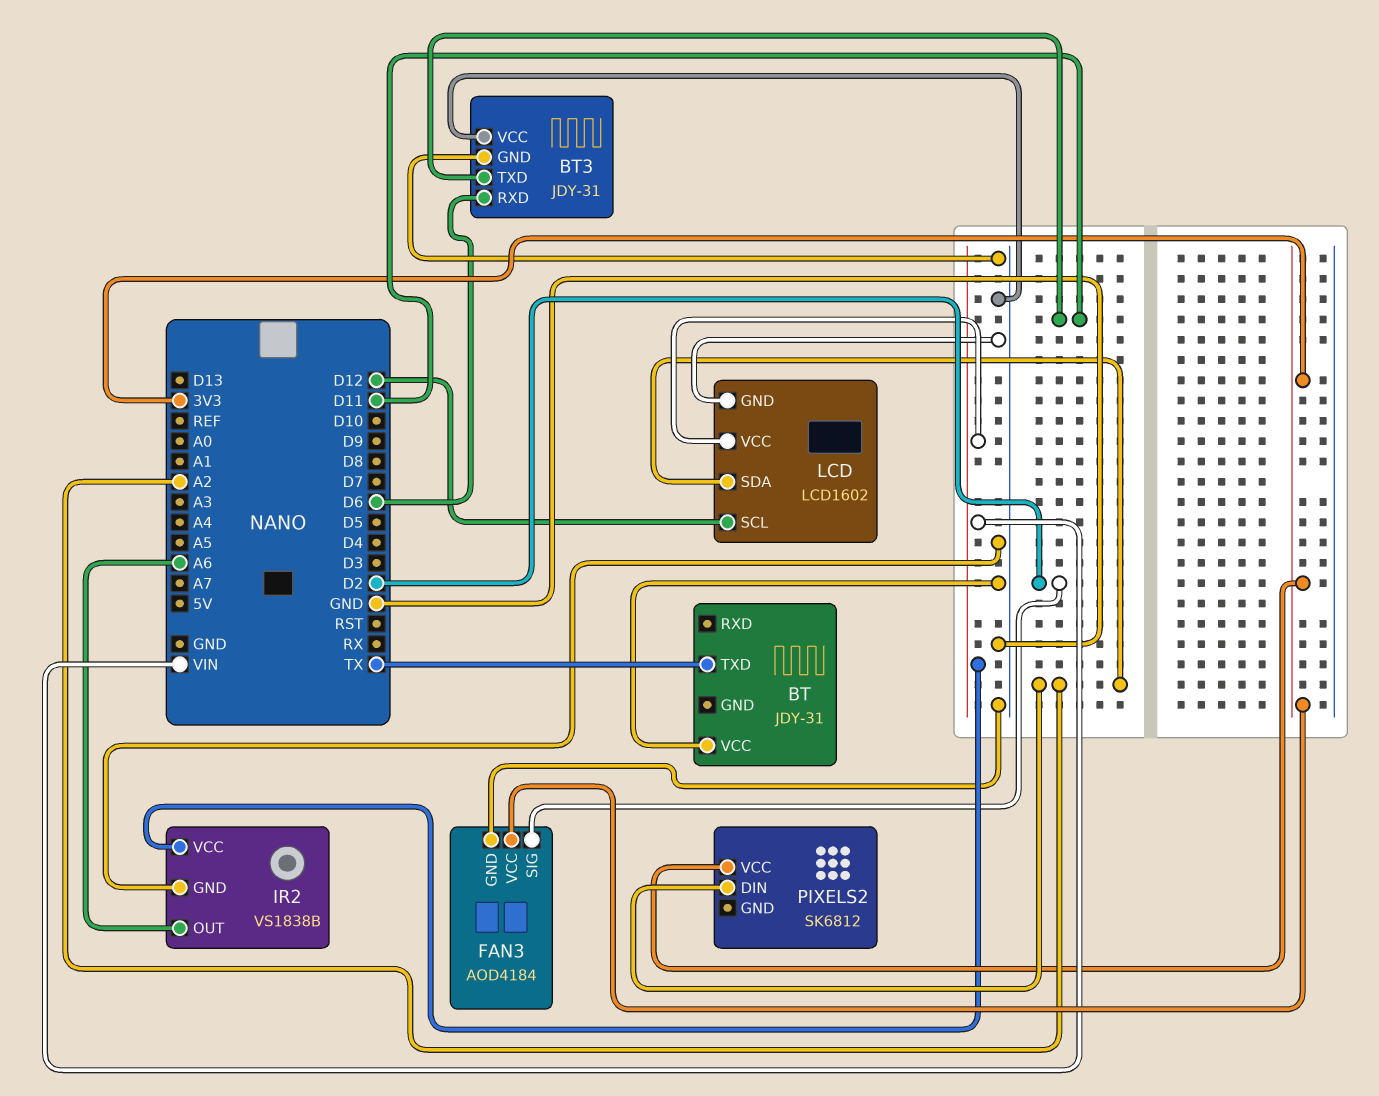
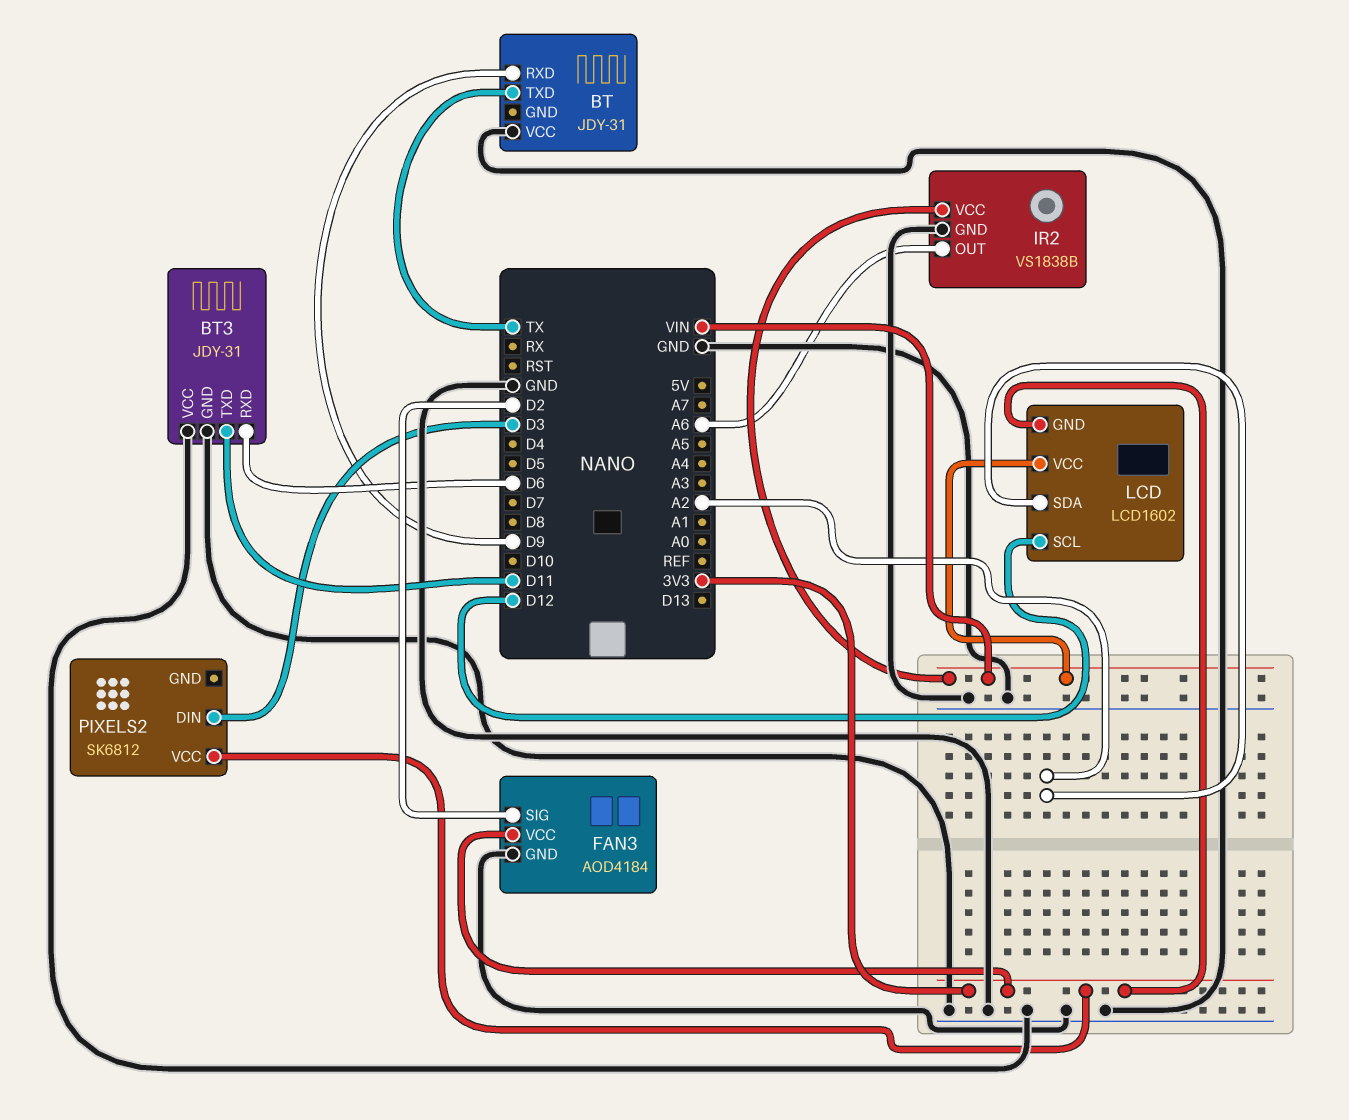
BT pin RXD: none -> D9
LCD pin GND: GND -> 3V3
PIXELS2 pin DIN: A2 -> D3

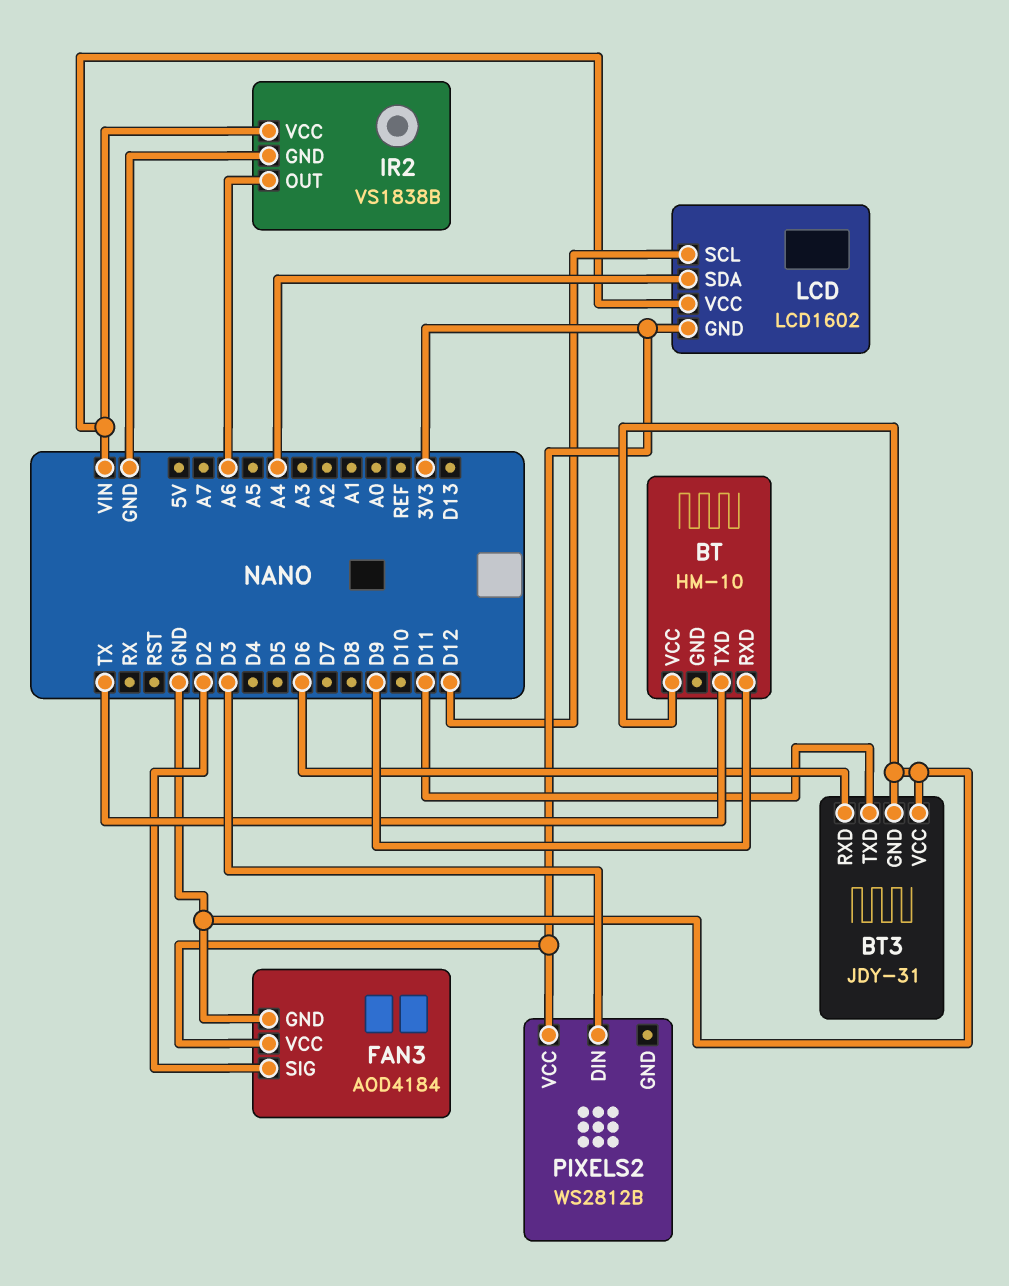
BT: JDY-31 -> HM-10
LCD pin SDA: A2 -> A4
PIXELS2: SK6812 -> WS2812B

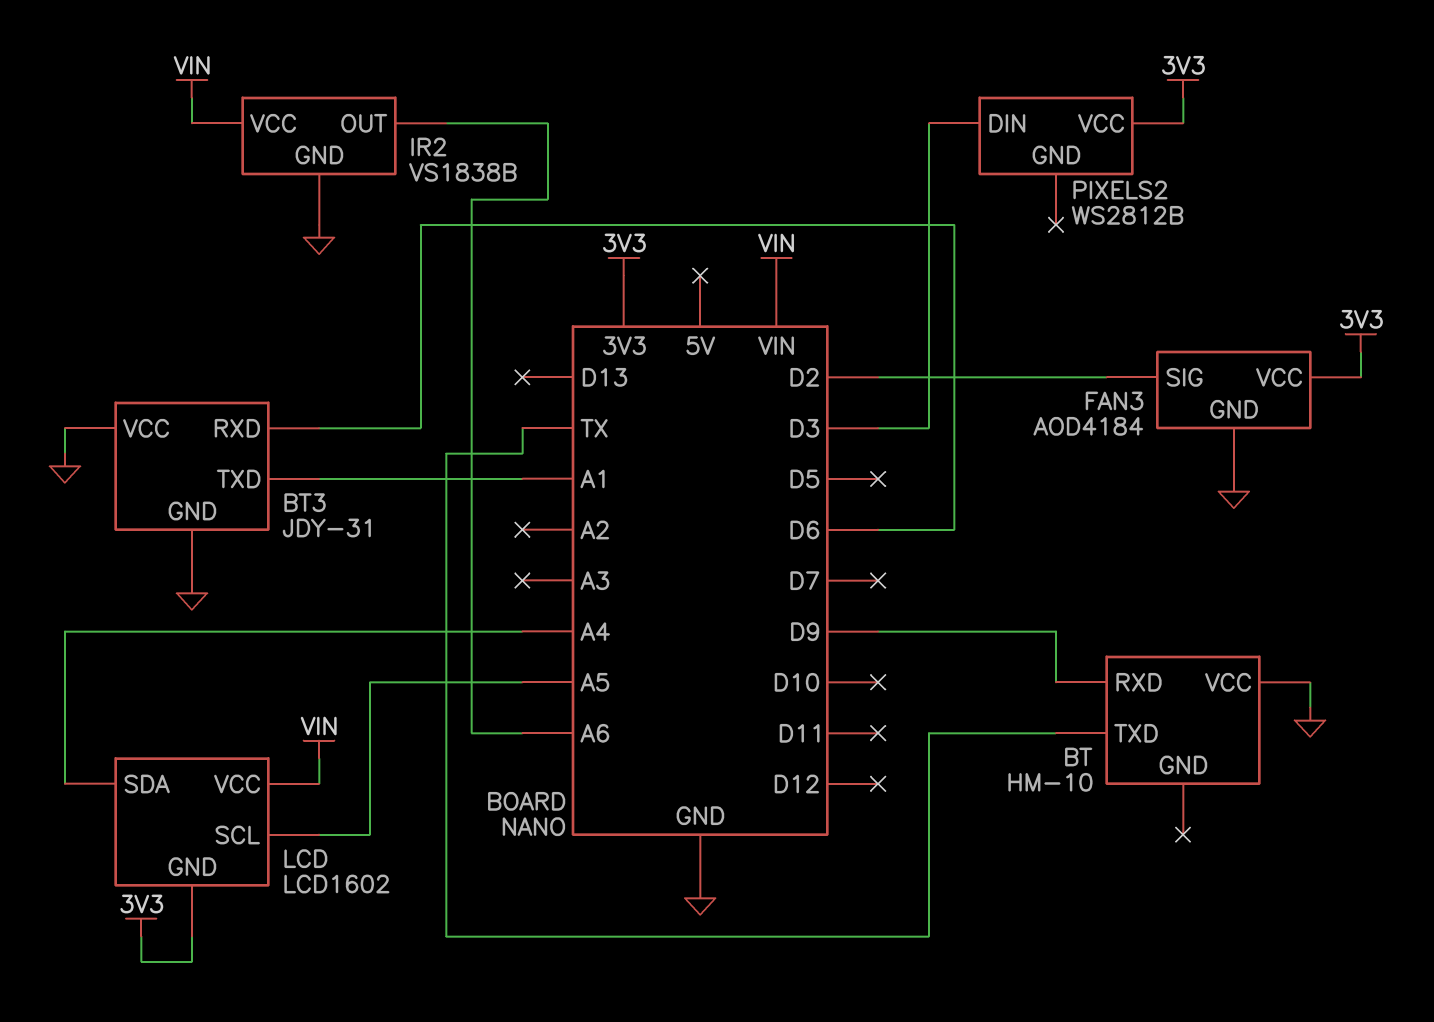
BT3 pin TXD: D11 -> A1
LCD pin SCL: D12 -> A5

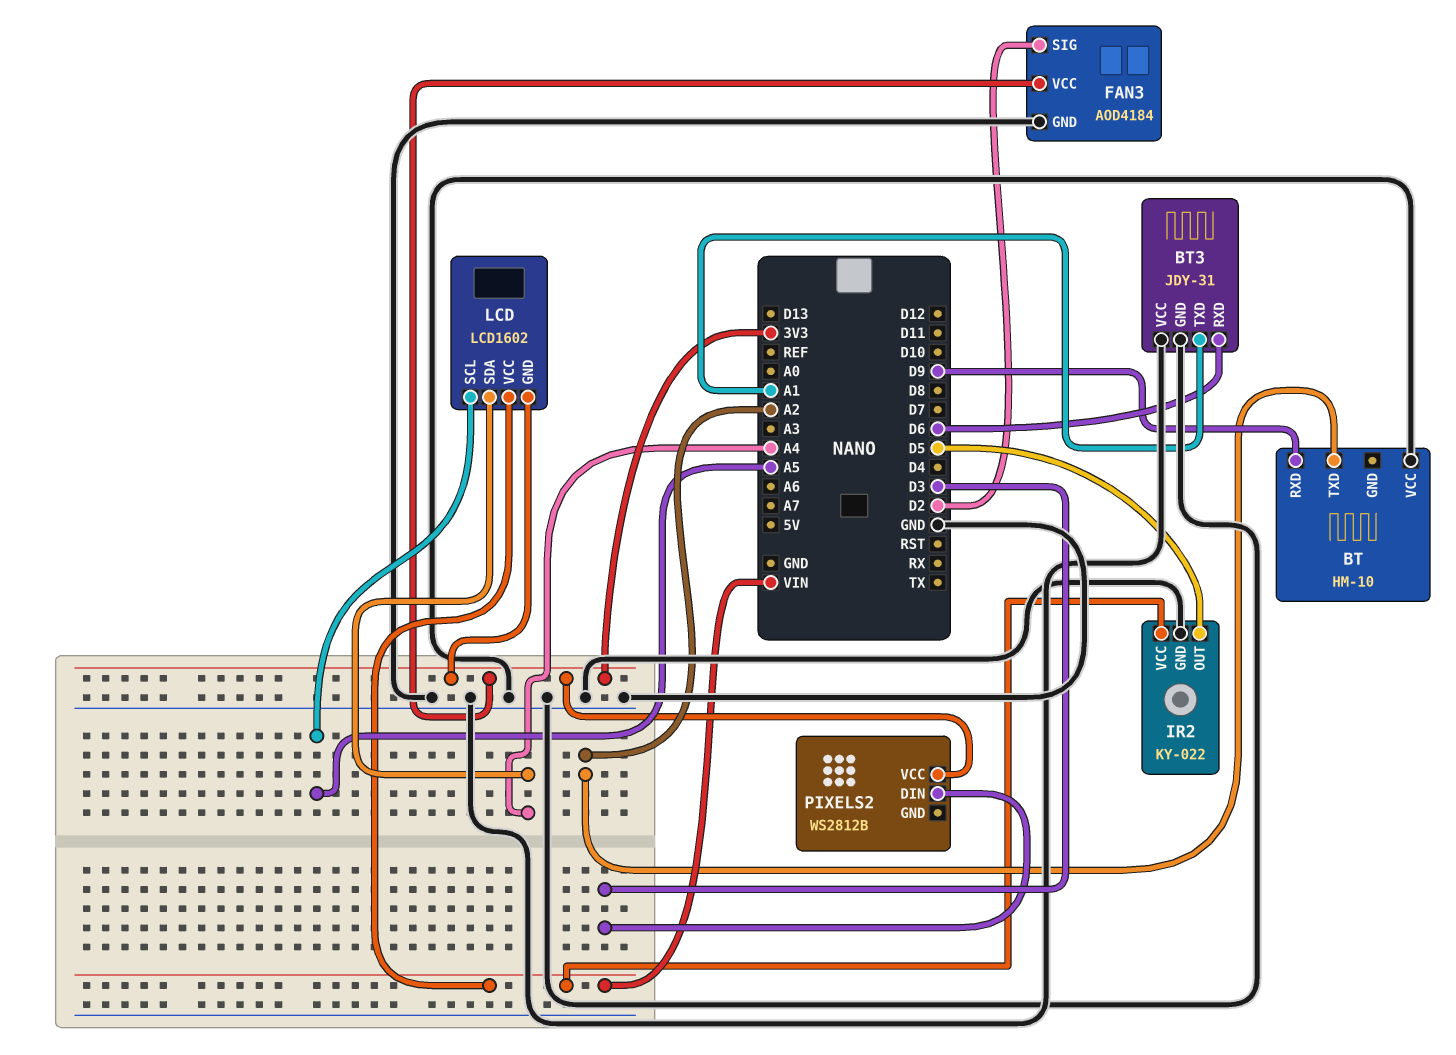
BT pin TXD: TX -> A2
IR2: VS1838B -> KY-022
IR2 pin OUT: A6 -> D5

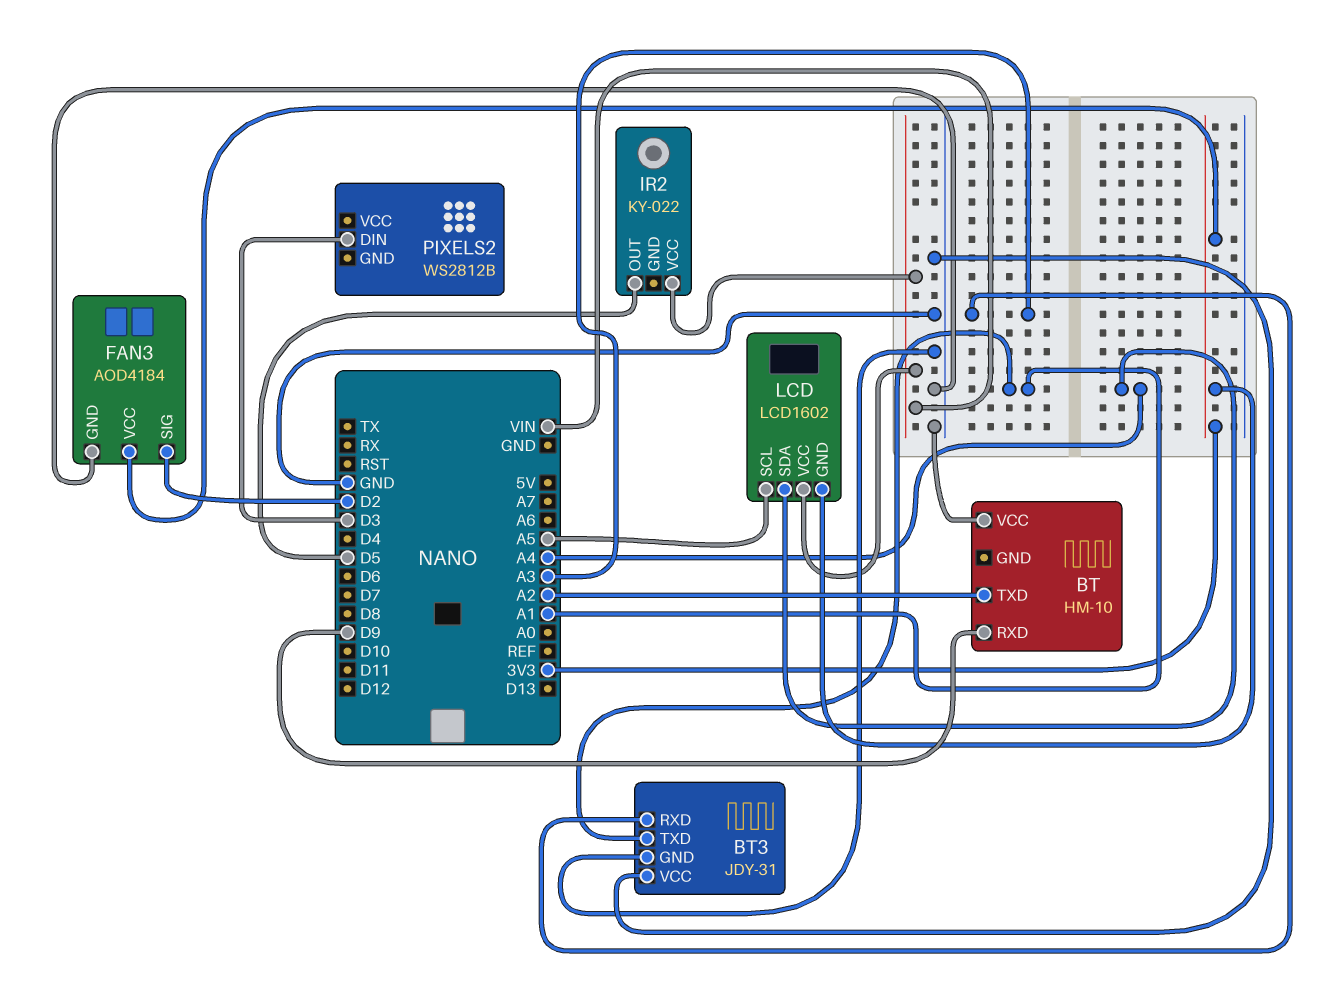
BT3 pin RXD: D6 -> A3
IR2 pin GND: GND -> none
PIXELS2 pin VCC: 3V3 -> none

